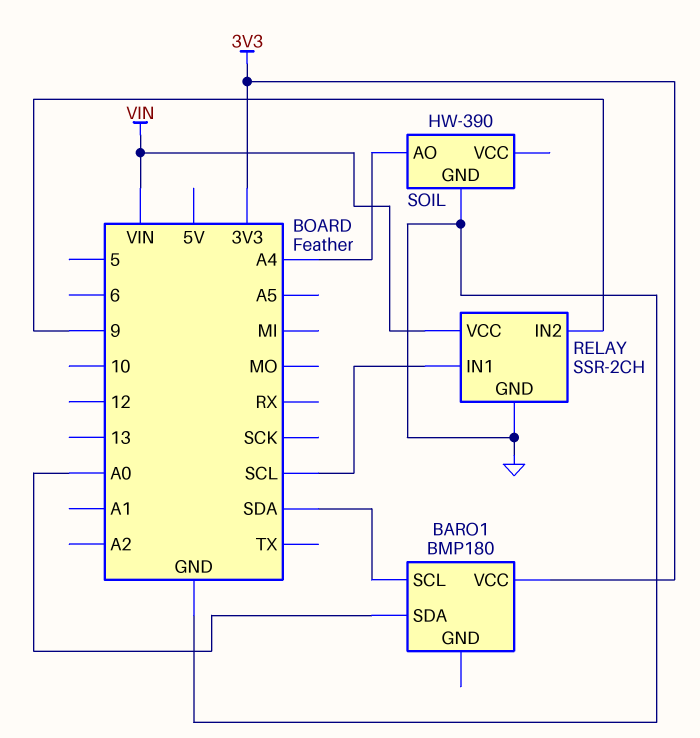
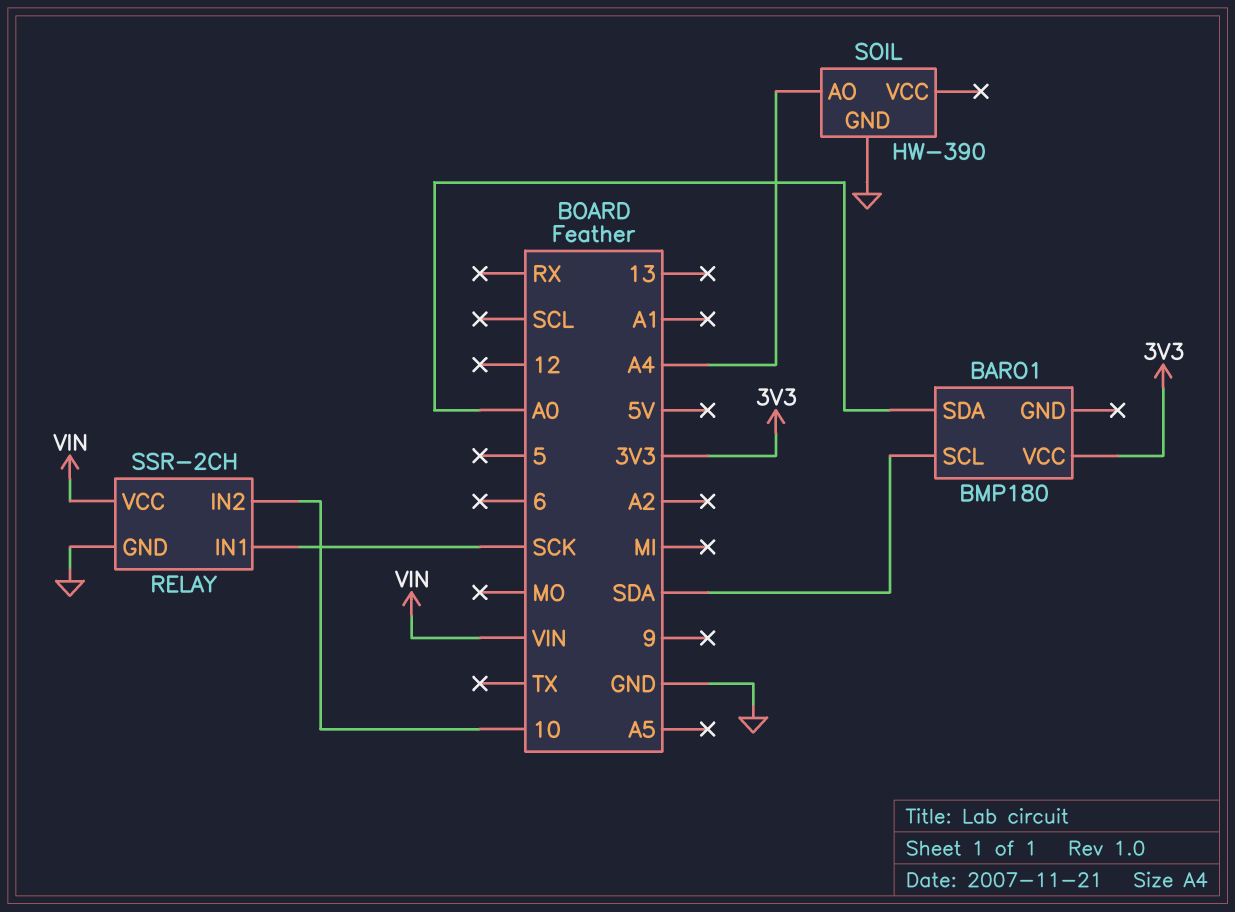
RELAY pin IN1: SCL -> SCK
RELAY pin IN2: 9 -> 10

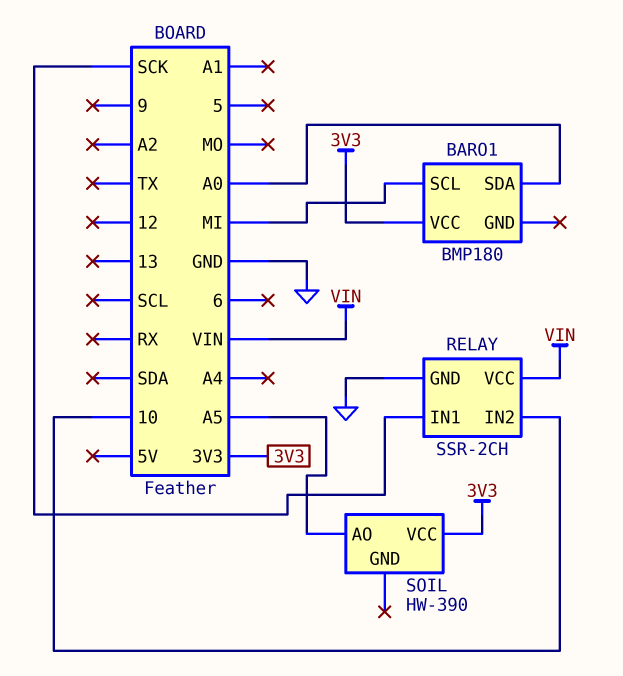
BARO1 pin SCL: SDA -> MI
SOIL pin AO: A4 -> A5
SOIL pin GND: GND -> none
SOIL pin VCC: none -> 3V3

